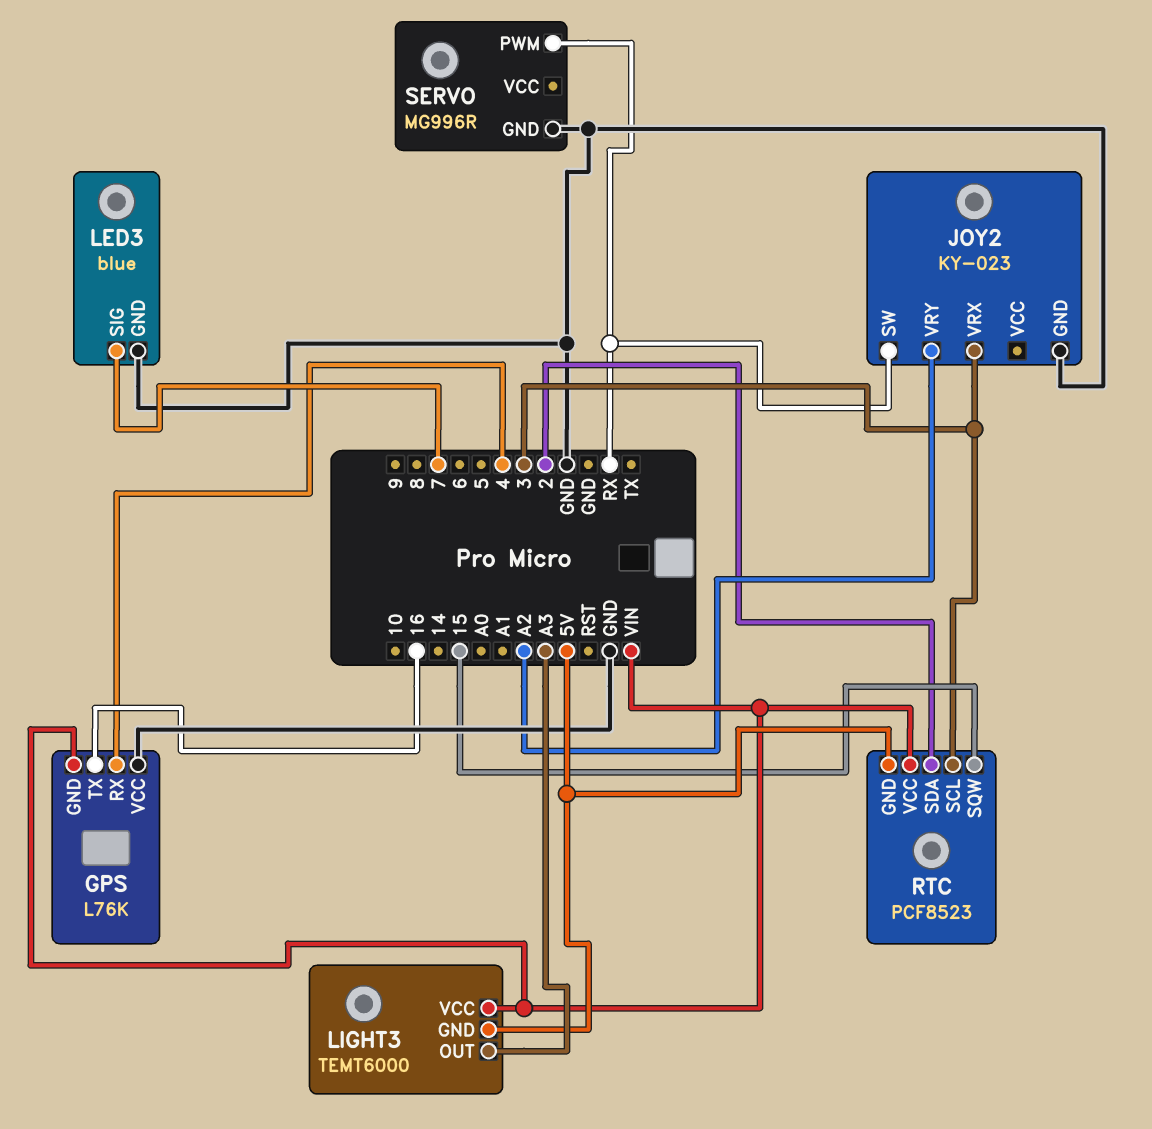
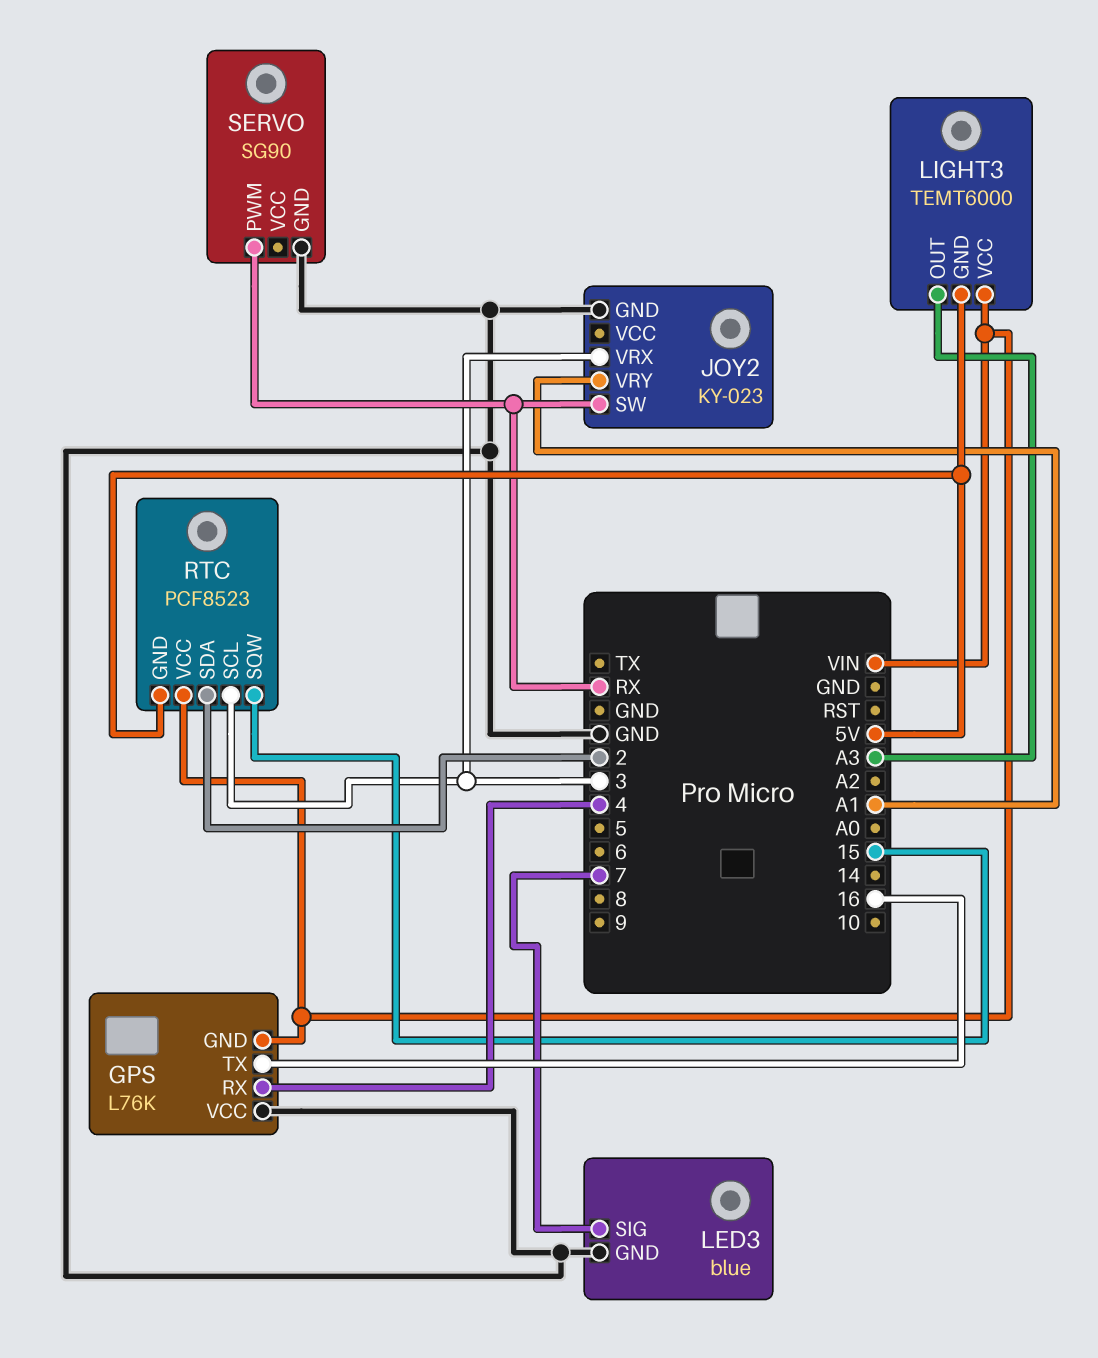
JOY2 pin VRY: A2 -> A1
SERVO: MG996R -> SG90

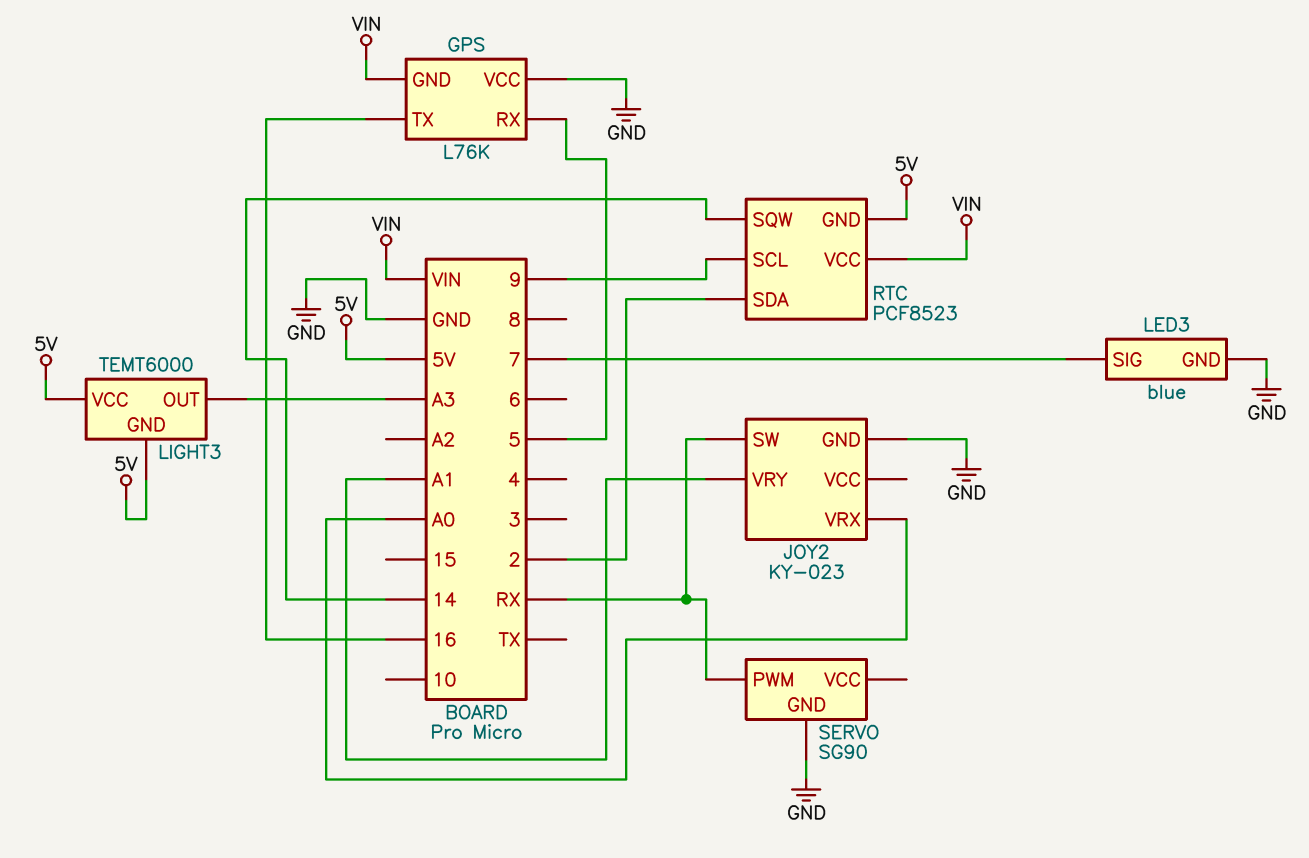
GPS pin RX: 4 -> 5
JOY2 pin VRX: 3 -> A0
LIGHT3 pin VCC: VIN -> 5V
RTC pin SCL: 3 -> 9
RTC pin SQW: 15 -> 14

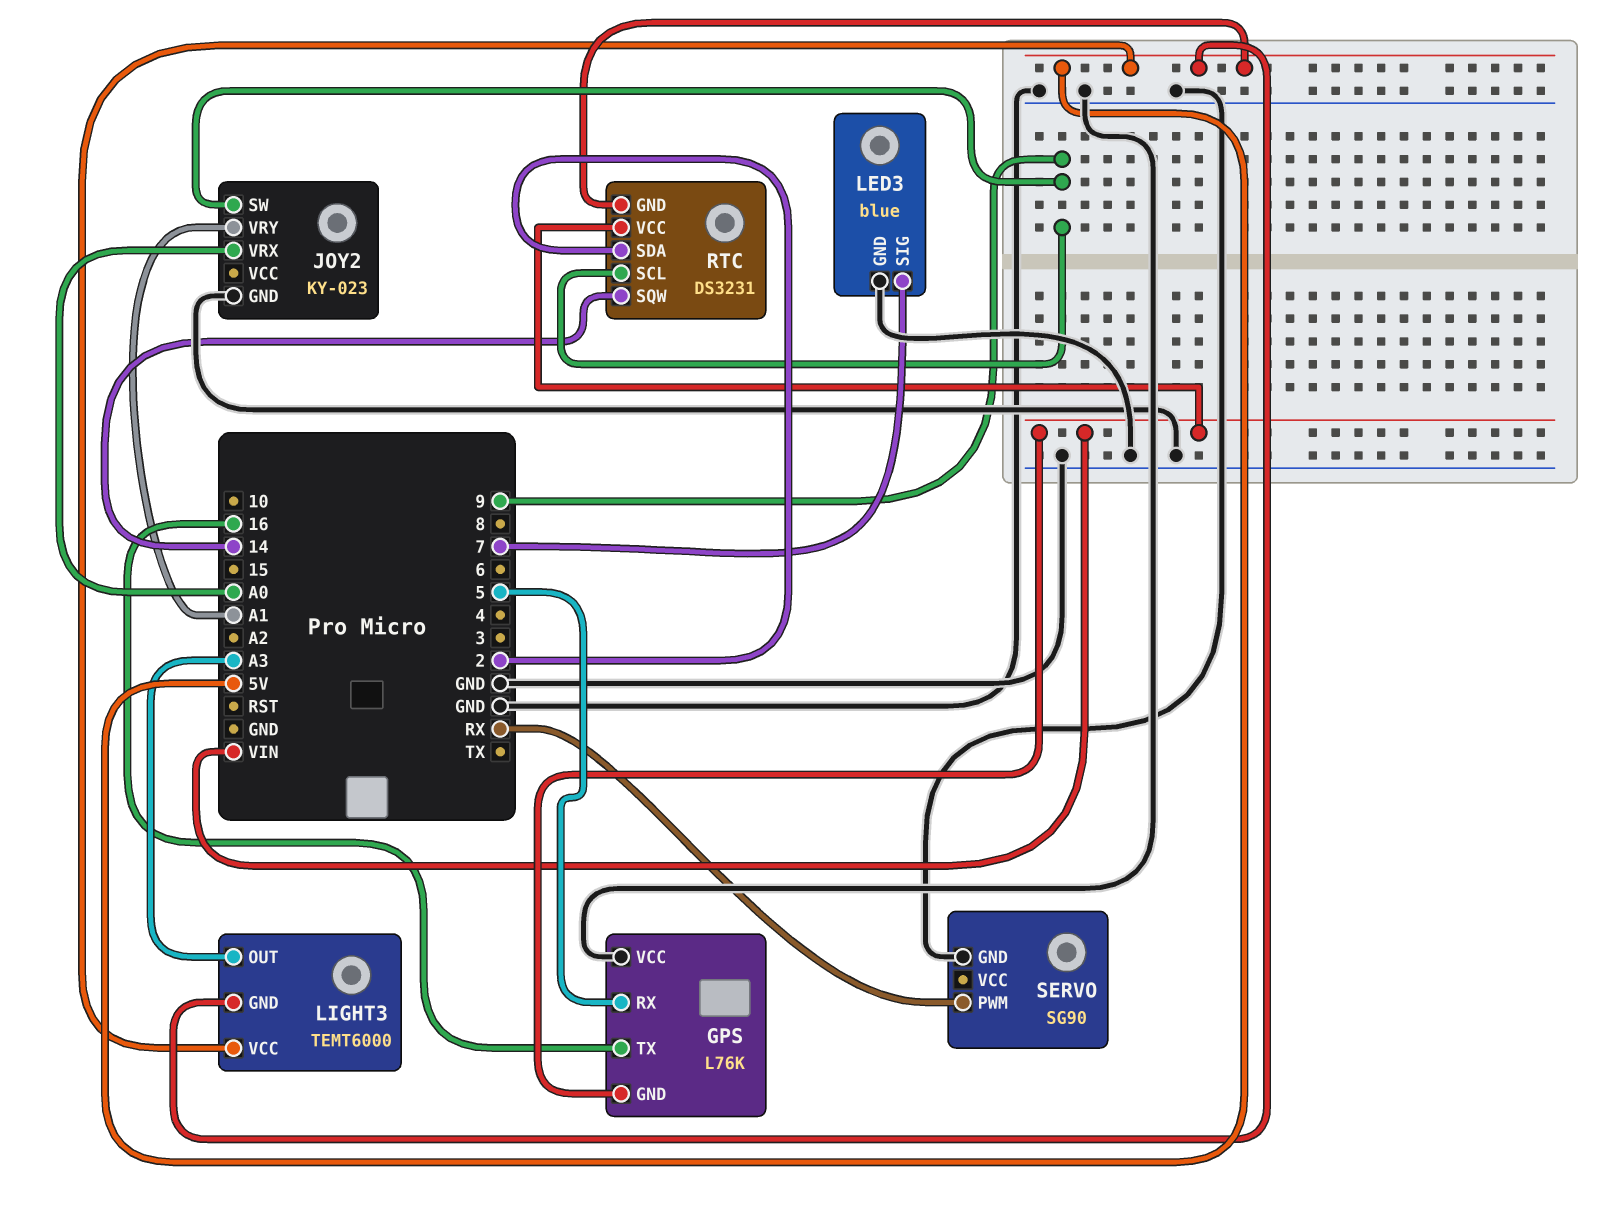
JOY2 pin SW: RX -> 9
RTC: PCF8523 -> DS3231

